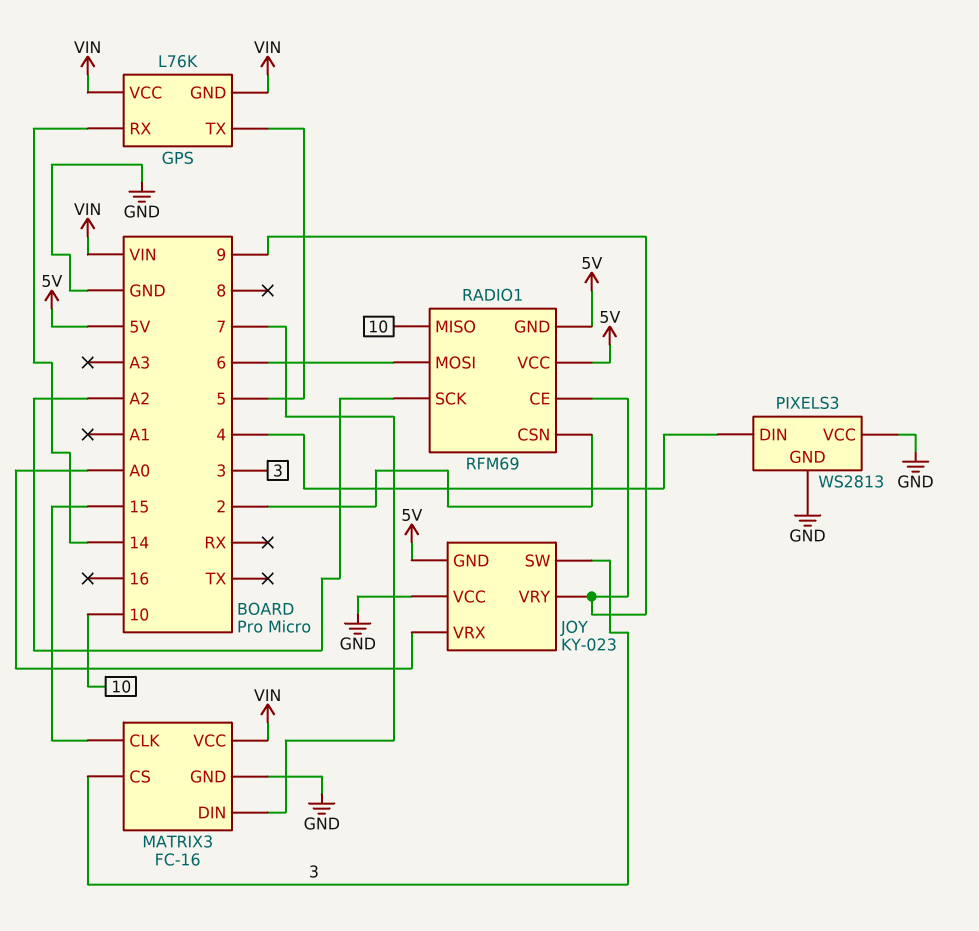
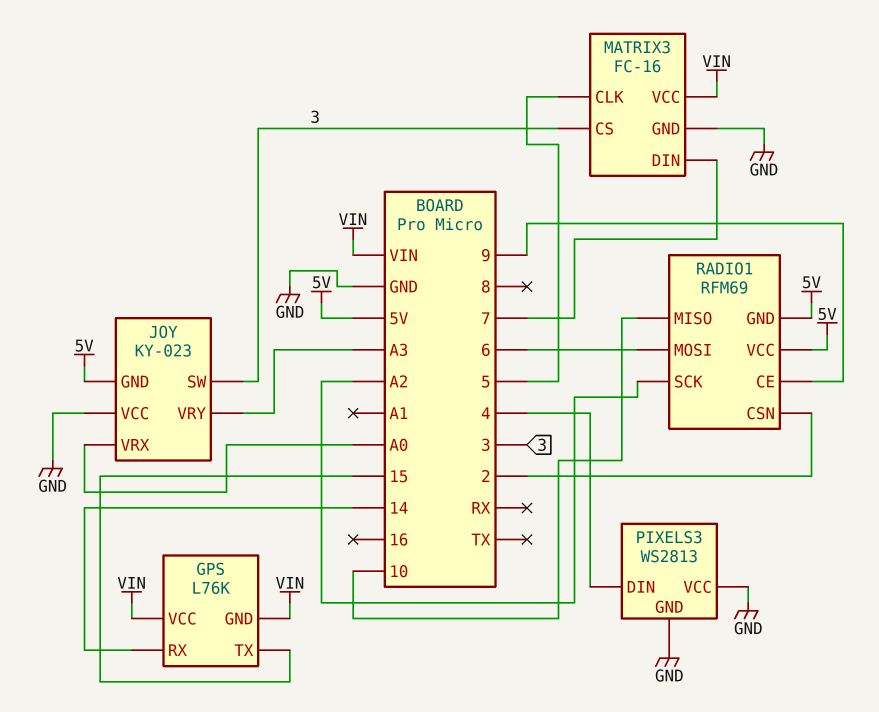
GPS pin TX: 5 -> 15
JOY pin VRY: 9 -> A3
MATRIX3 pin CLK: 15 -> 5

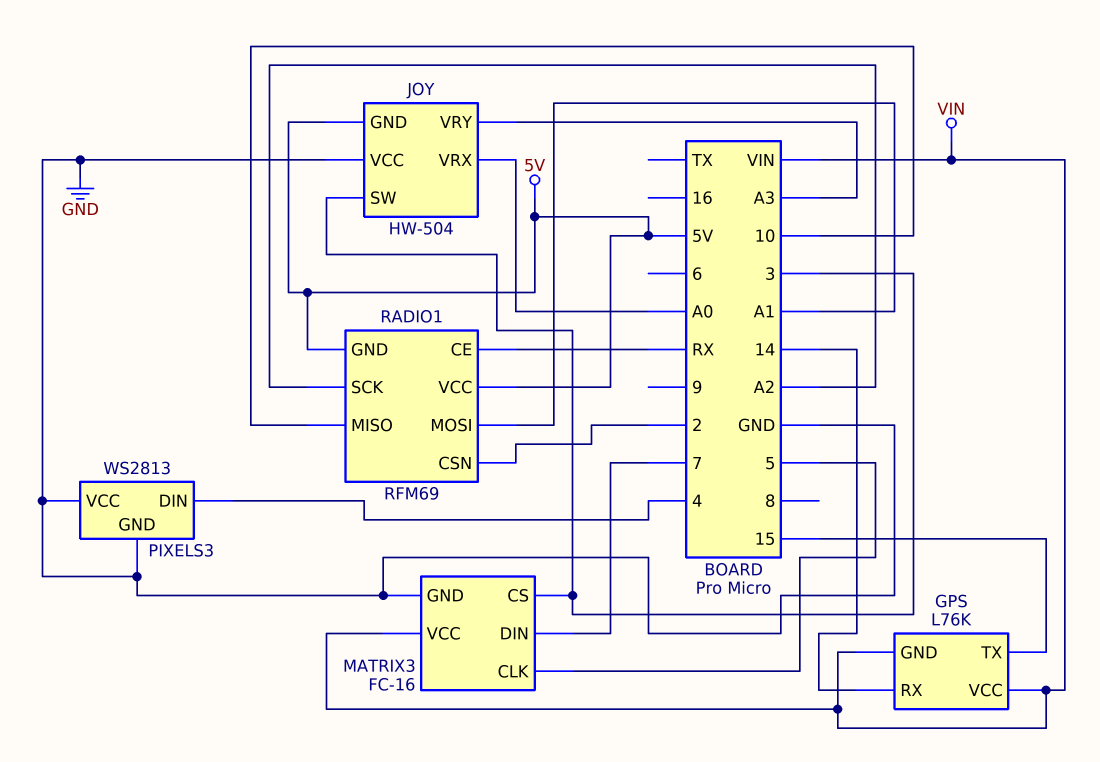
JOY: KY-023 -> HW-504
RADIO1 pin CE: 9 -> RX
RADIO1 pin MOSI: 6 -> A1

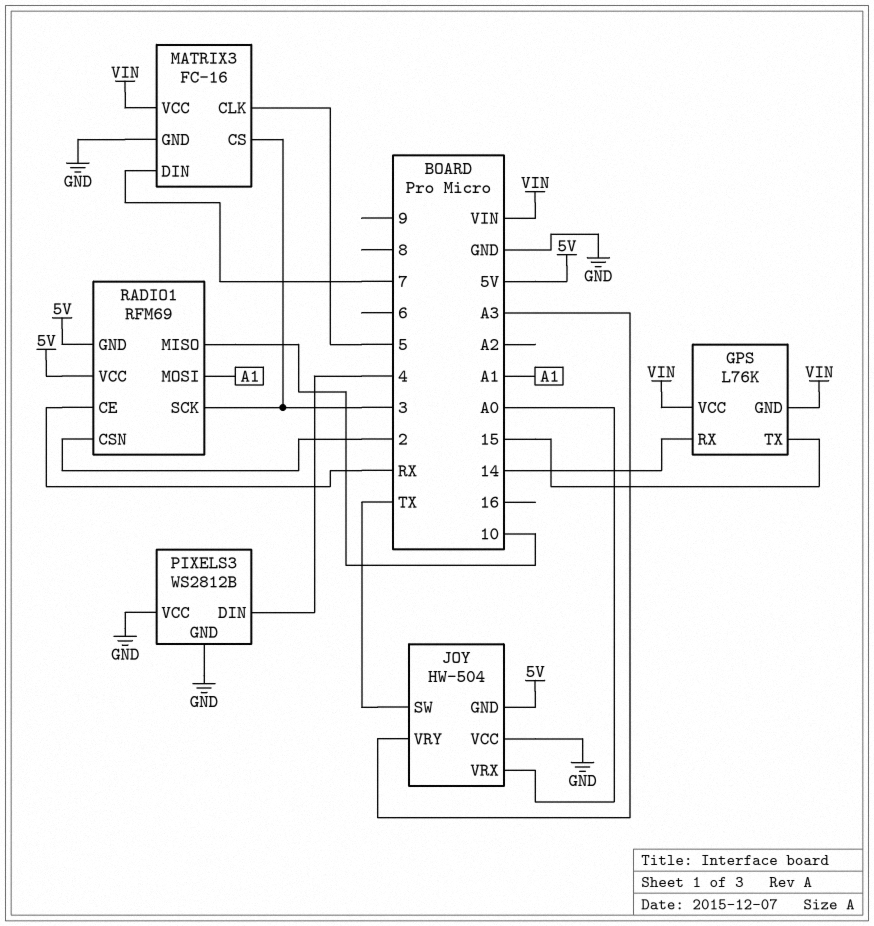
JOY pin SW: 3 -> TX
PIXELS3: WS2813 -> WS2812B
RADIO1 pin SCK: A2 -> 3

